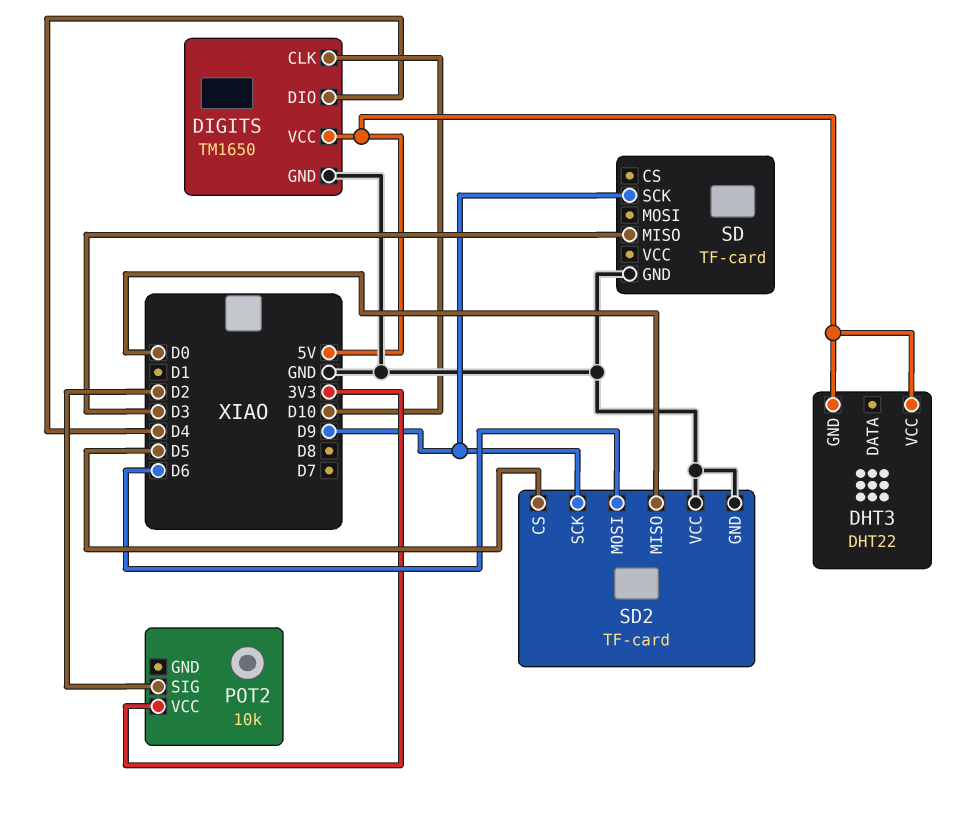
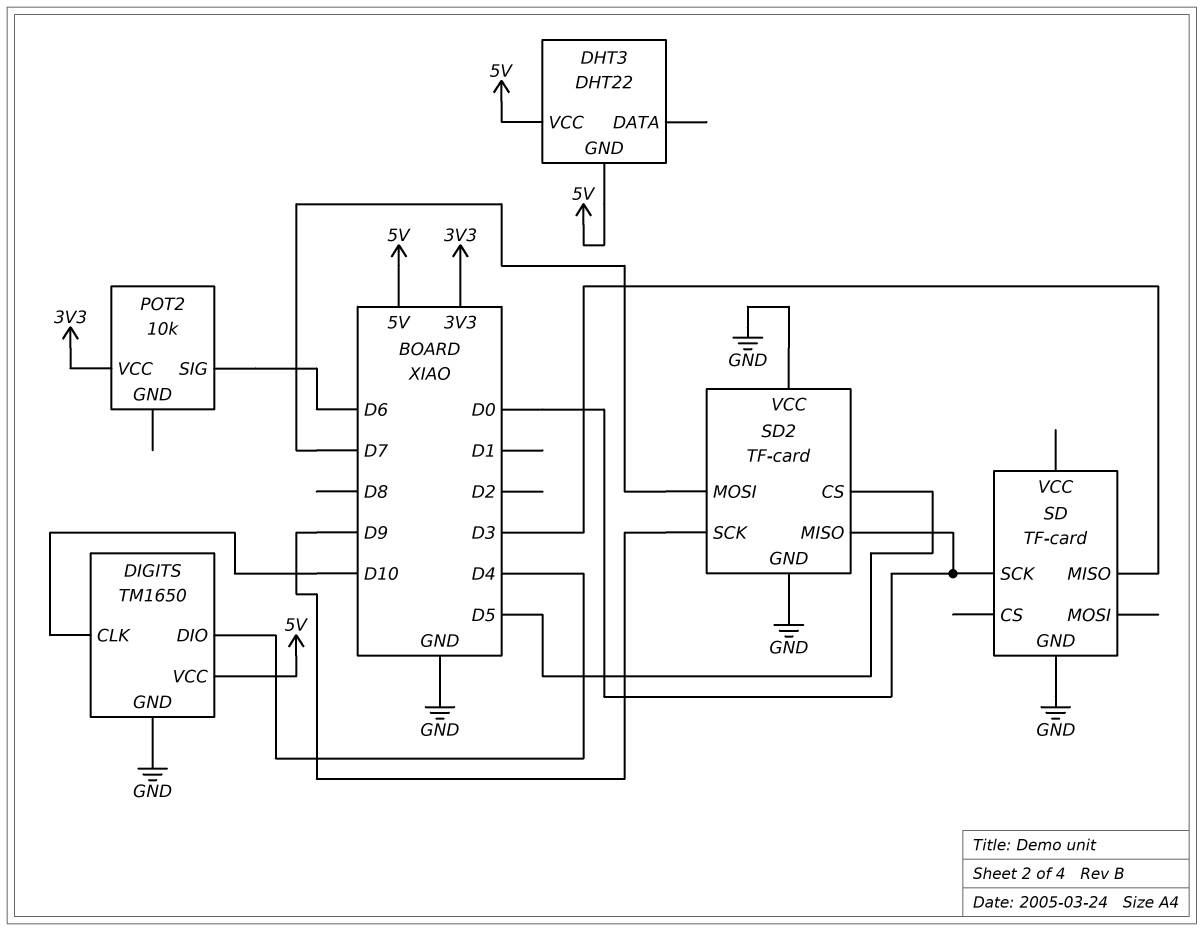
POT2 pin SIG: D2 -> D6
SD pin SCK: D9 -> D0
SD2 pin MOSI: D6 -> D7

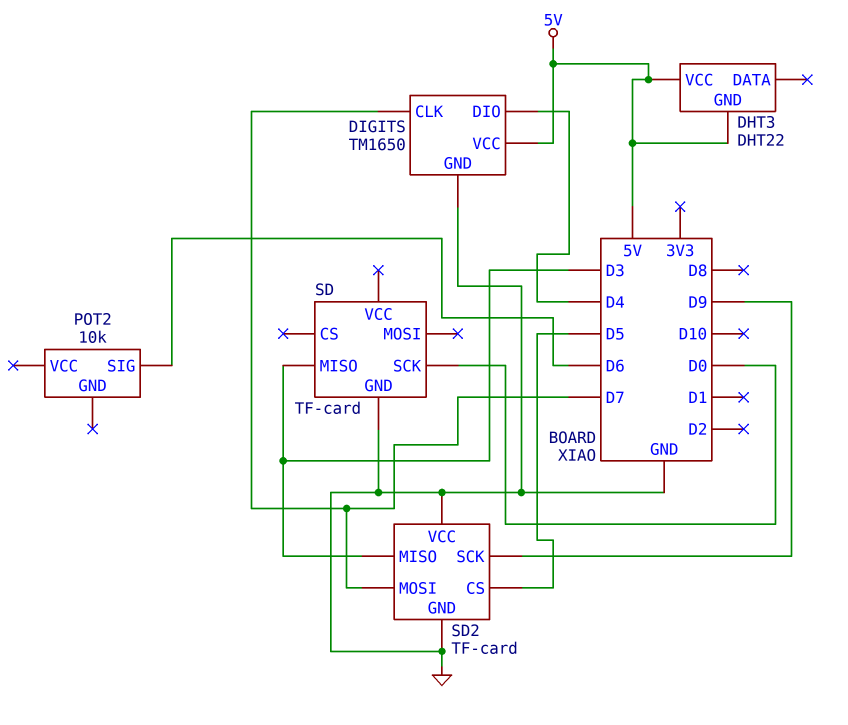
DIGITS pin CLK: D10 -> D7
POT2 pin VCC: 3V3 -> none
SD2 pin MISO: D0 -> D3

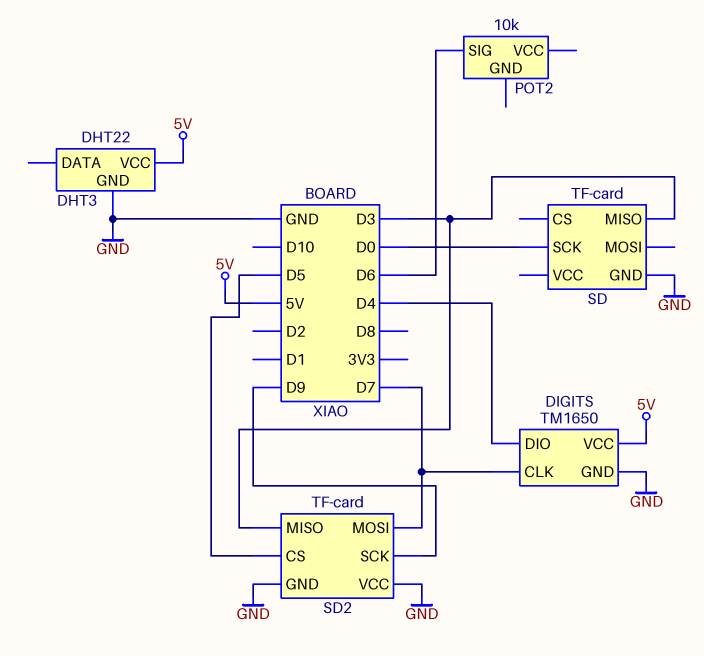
DHT3 pin GND: 5V -> GND

